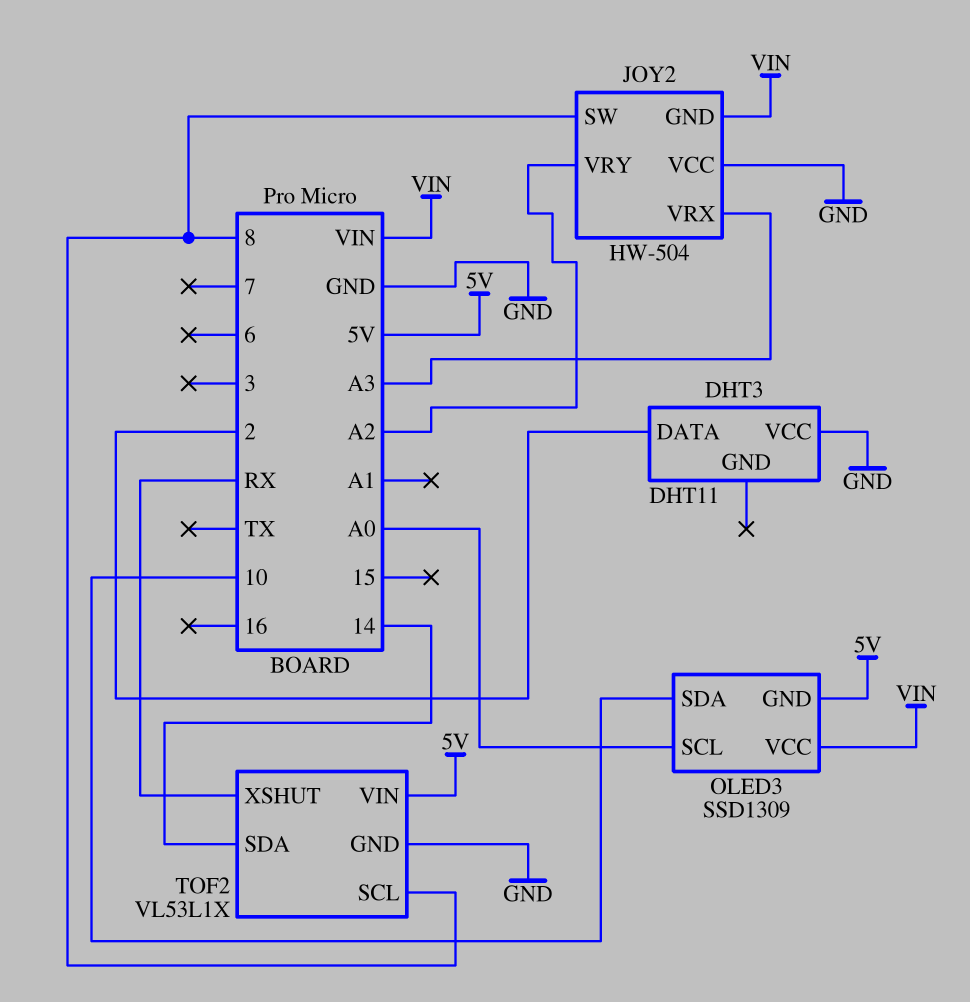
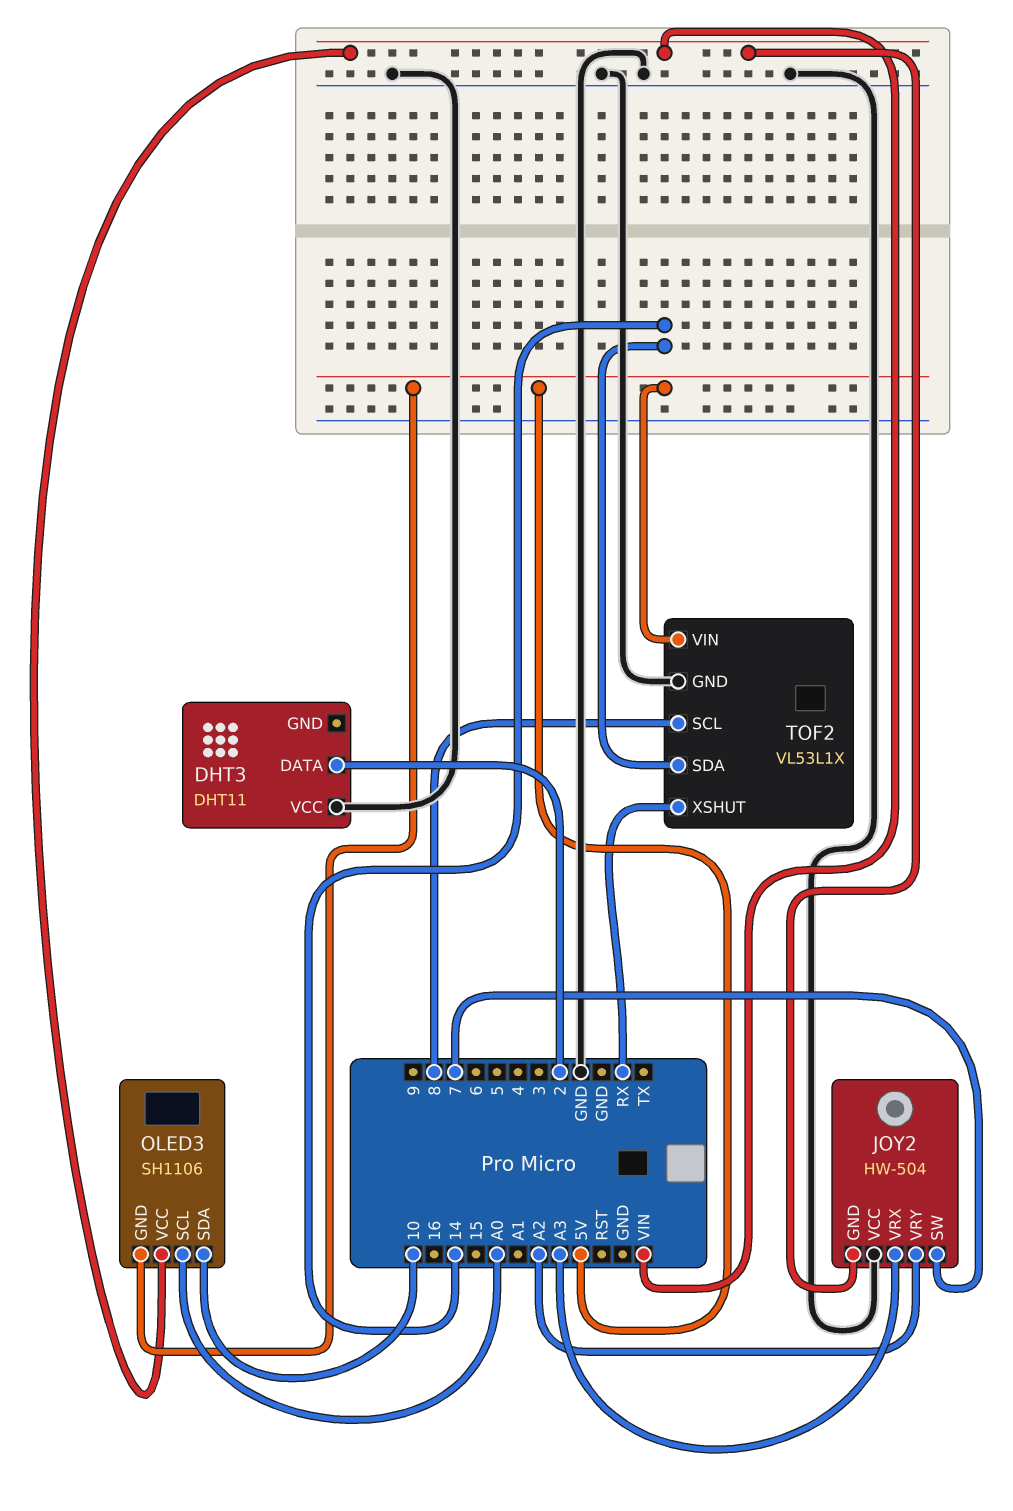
JOY2 pin SW: 8 -> 7
OLED3: SSD1309 -> SH1106

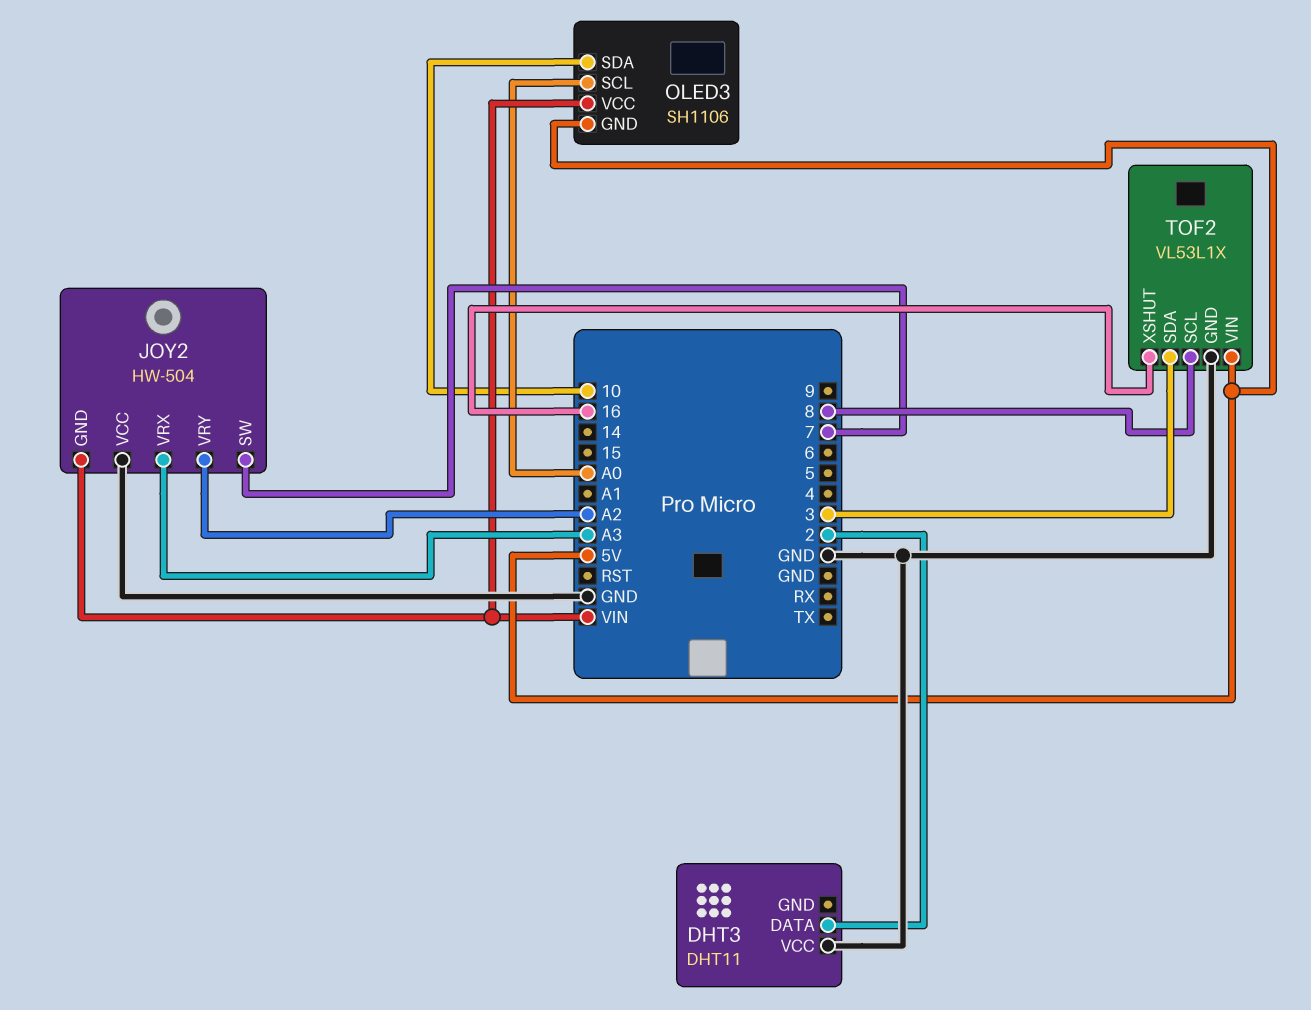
TOF2 pin SDA: 14 -> 3
TOF2 pin XSHUT: RX -> 16

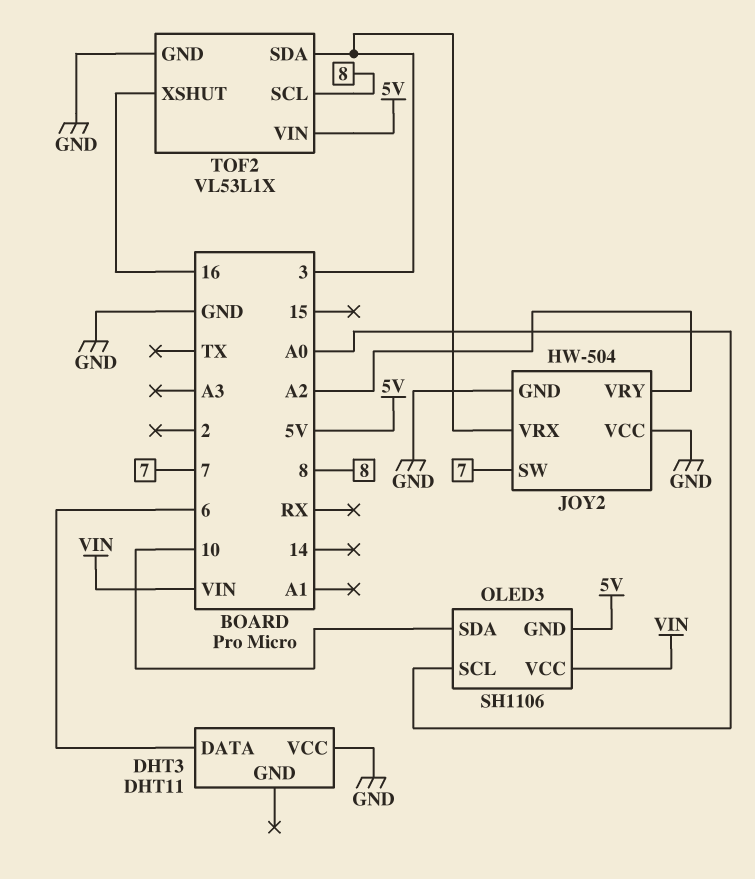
DHT3 pin DATA: 2 -> 6
JOY2 pin GND: VIN -> GND
JOY2 pin VRX: A3 -> 3

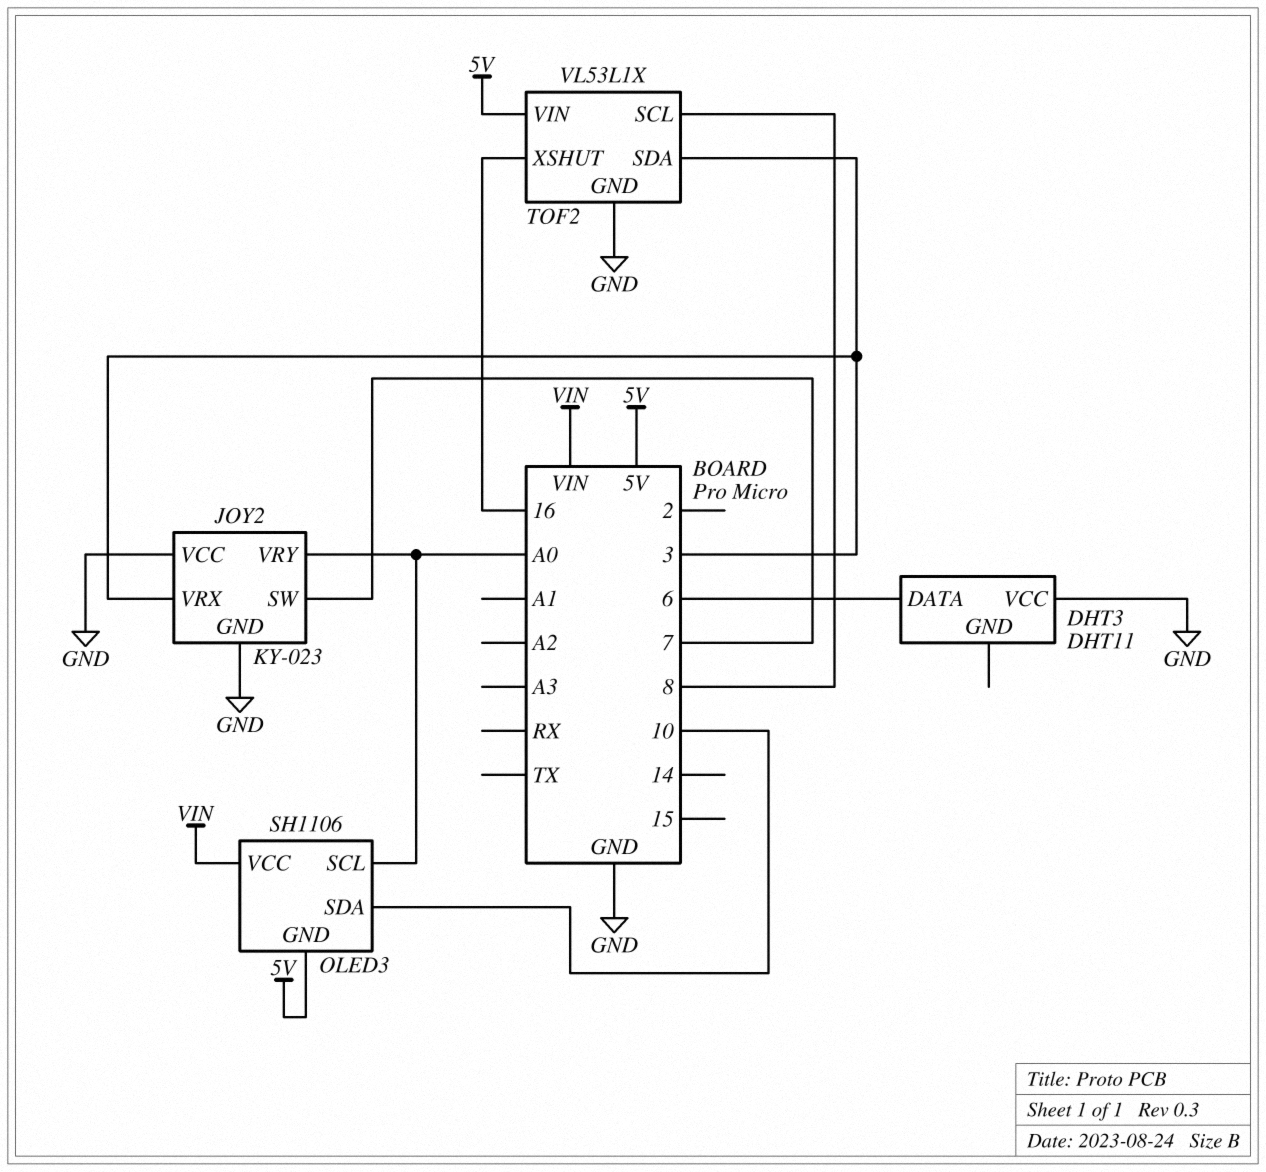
JOY2: HW-504 -> KY-023
JOY2 pin VRY: A2 -> A0

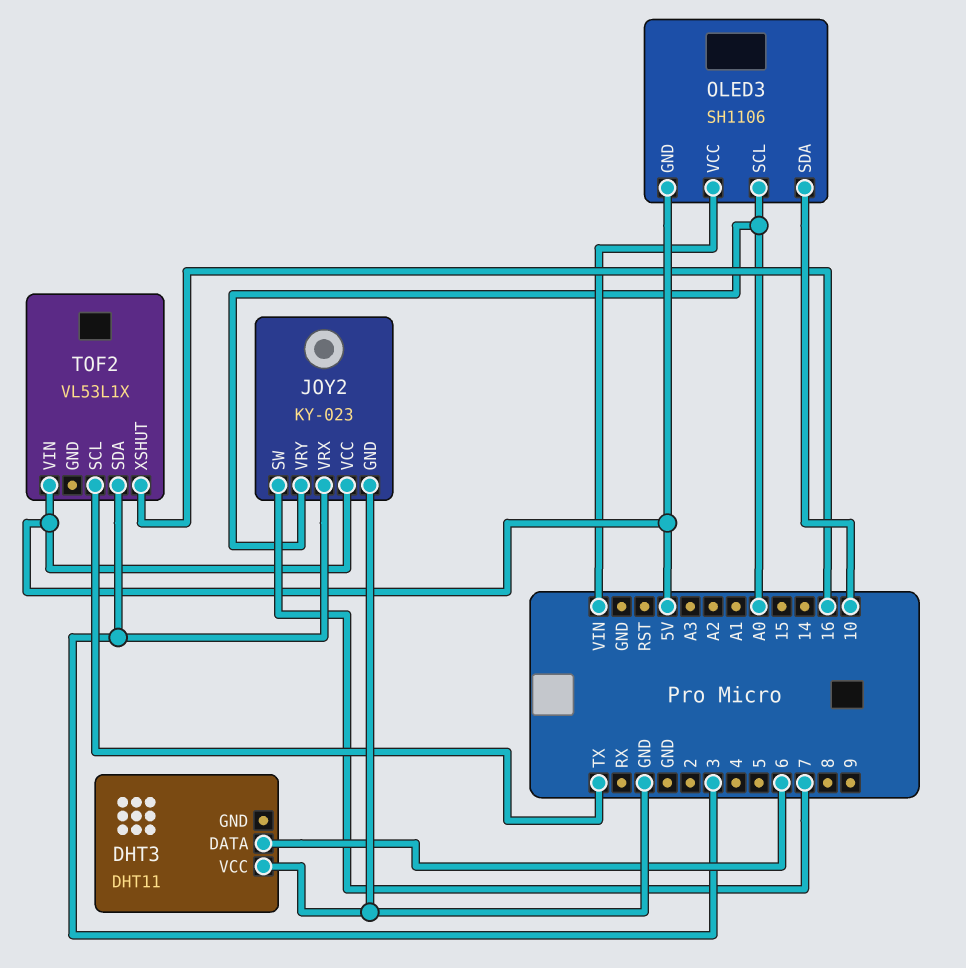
JOY2 pin VCC: GND -> 5V
TOF2 pin GND: GND -> none
TOF2 pin SCL: 8 -> TX

